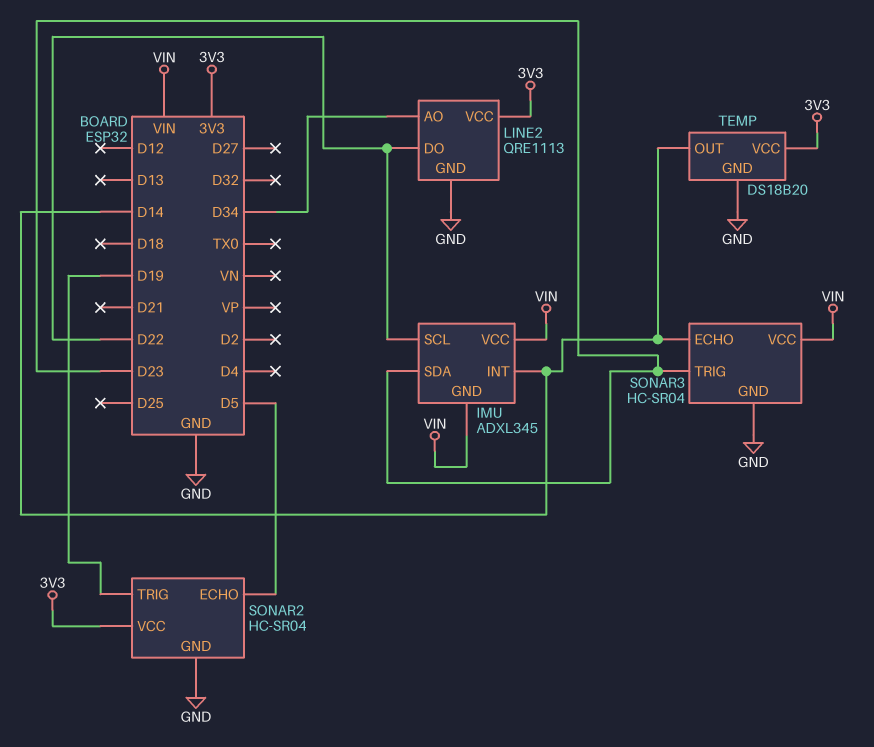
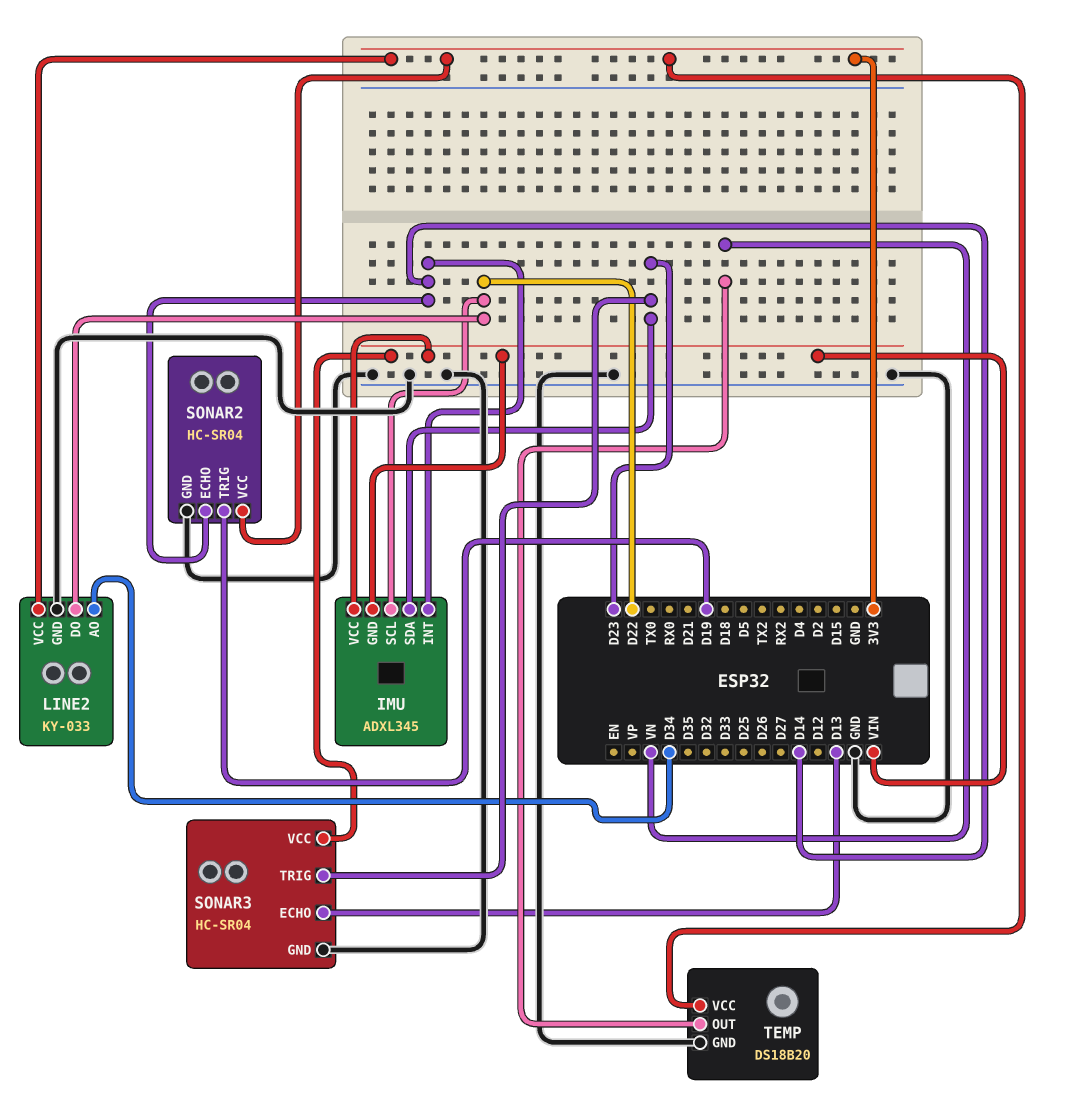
LINE2: QRE1113 -> KY-033
SONAR2 pin ECHO: D5 -> D14
SONAR3 pin ECHO: D14 -> D13
TEMP pin OUT: D14 -> VN

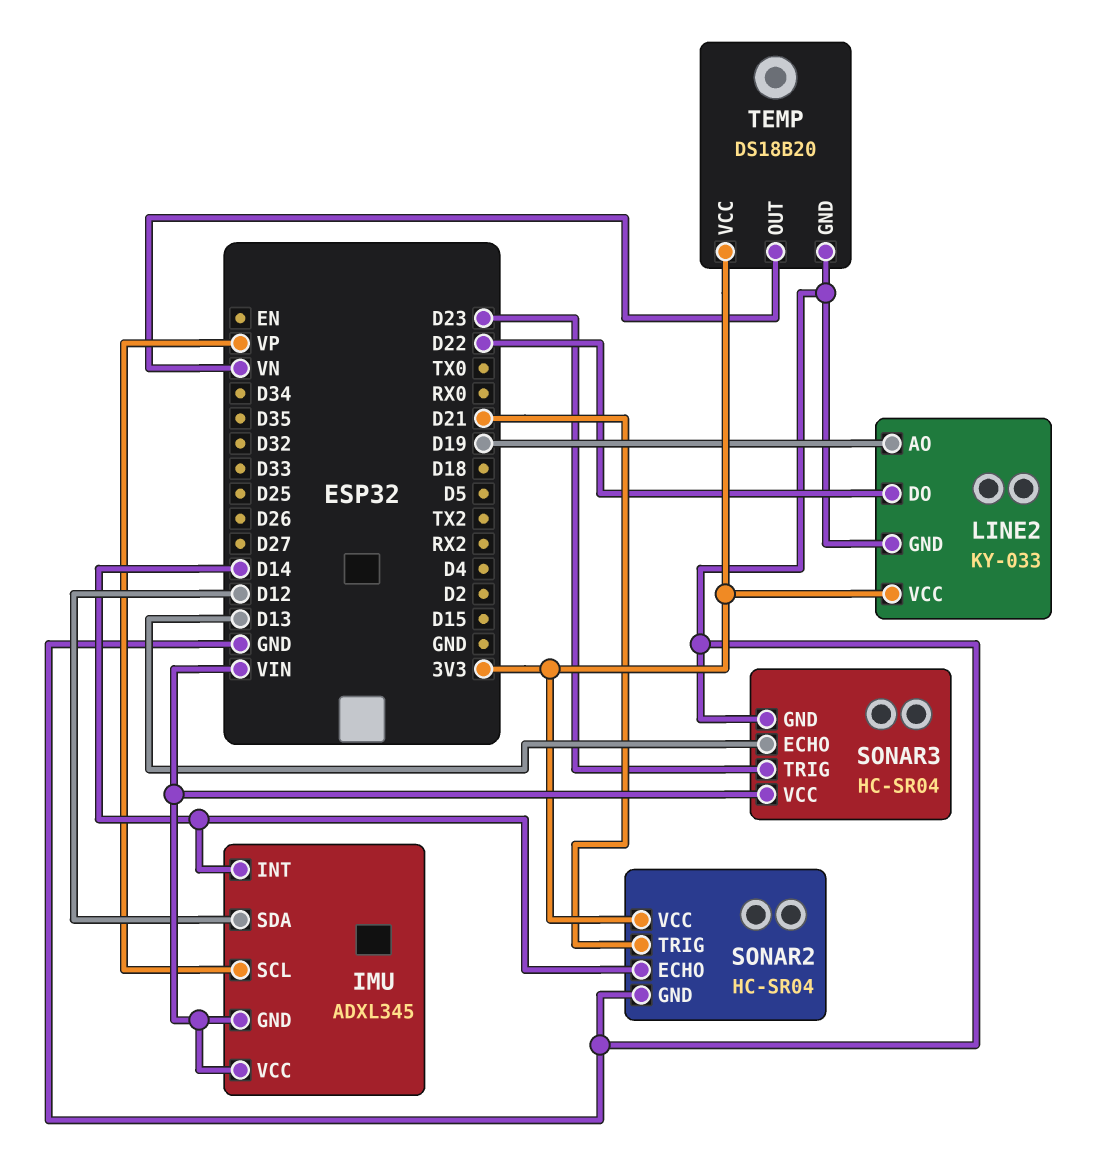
IMU pin SCL: D22 -> VP
IMU pin SDA: D23 -> D12
LINE2 pin AO: D34 -> D19
SONAR2 pin TRIG: D19 -> D21

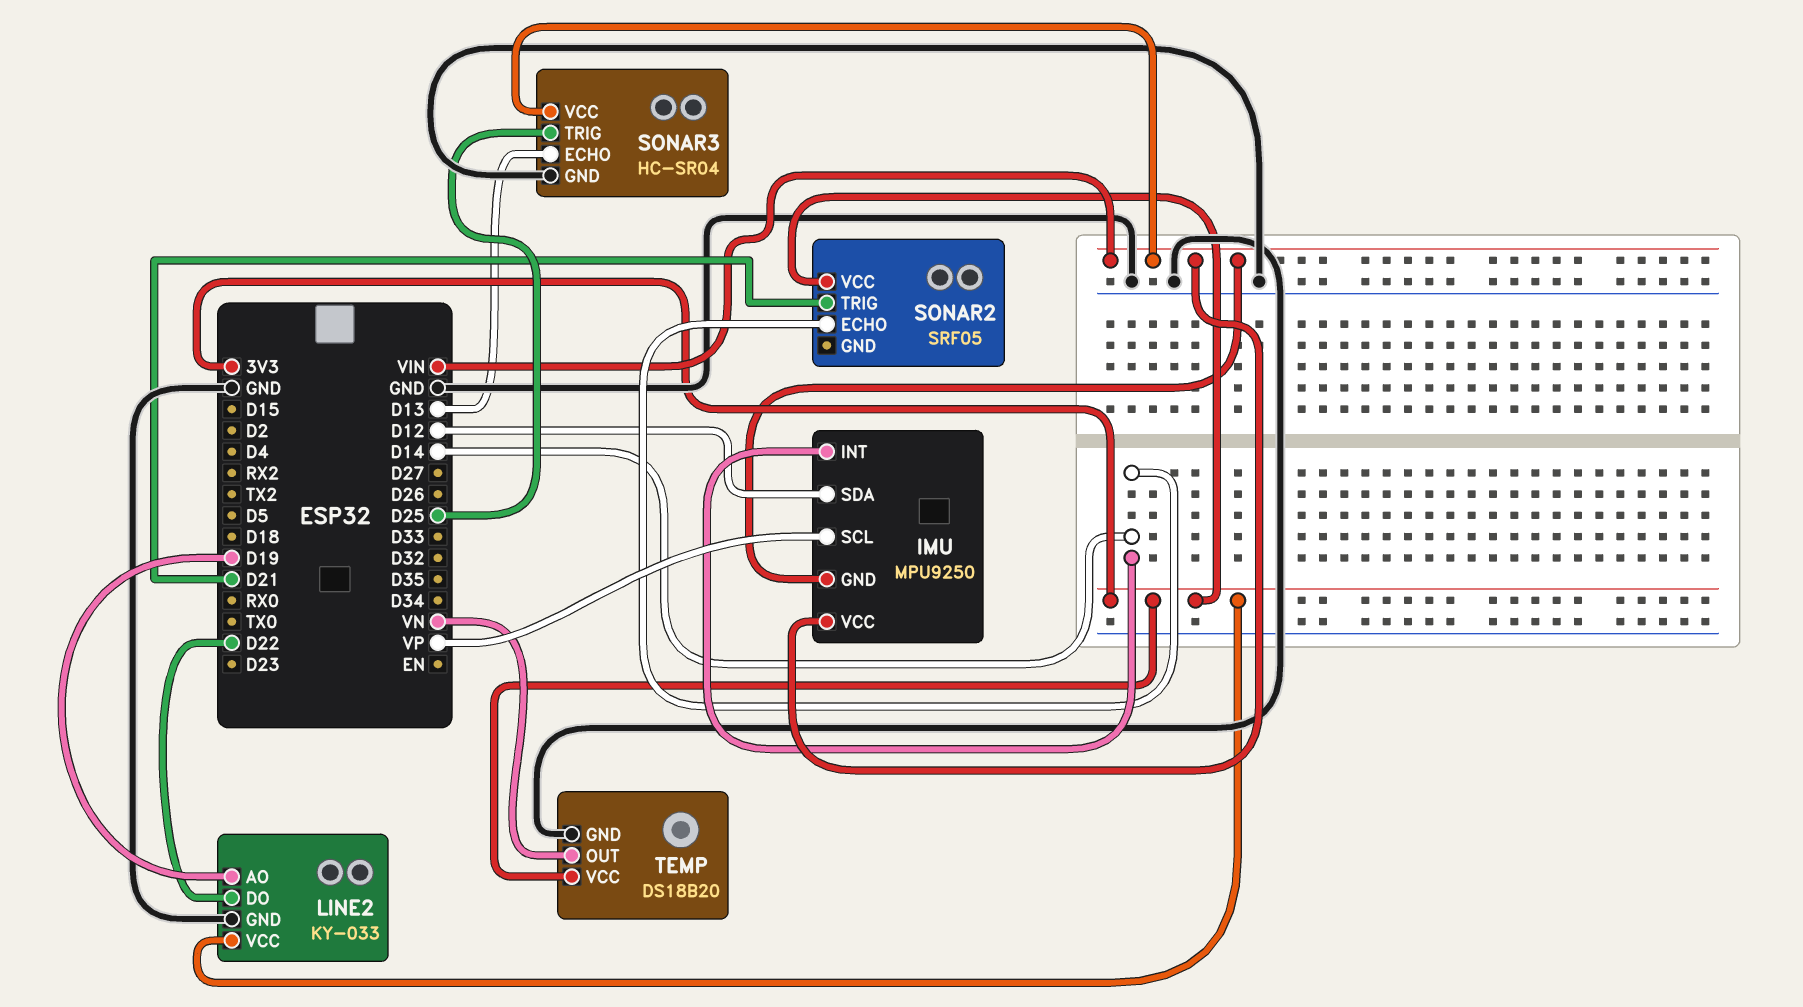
IMU: ADXL345 -> MPU9250
SONAR2: HC-SR04 -> SRF05
SONAR2 pin GND: GND -> none
SONAR3 pin TRIG: D23 -> D25

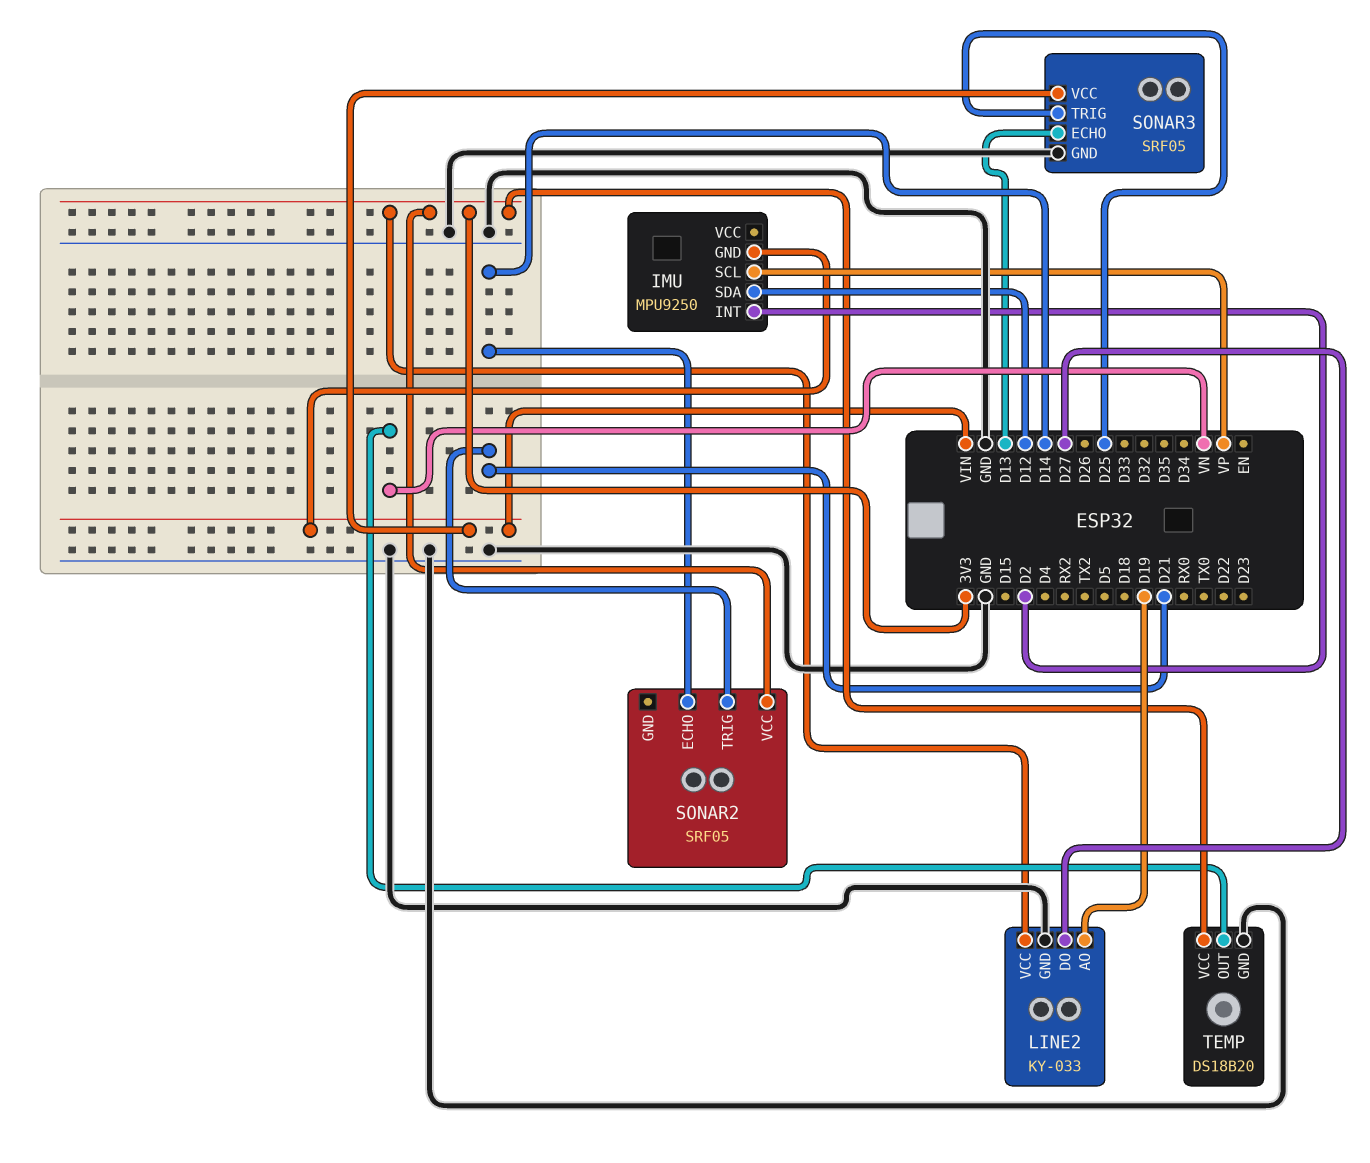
IMU pin INT: D14 -> D2
IMU pin VCC: VIN -> none
LINE2 pin DO: D22 -> D27
SONAR3: HC-SR04 -> SRF05

